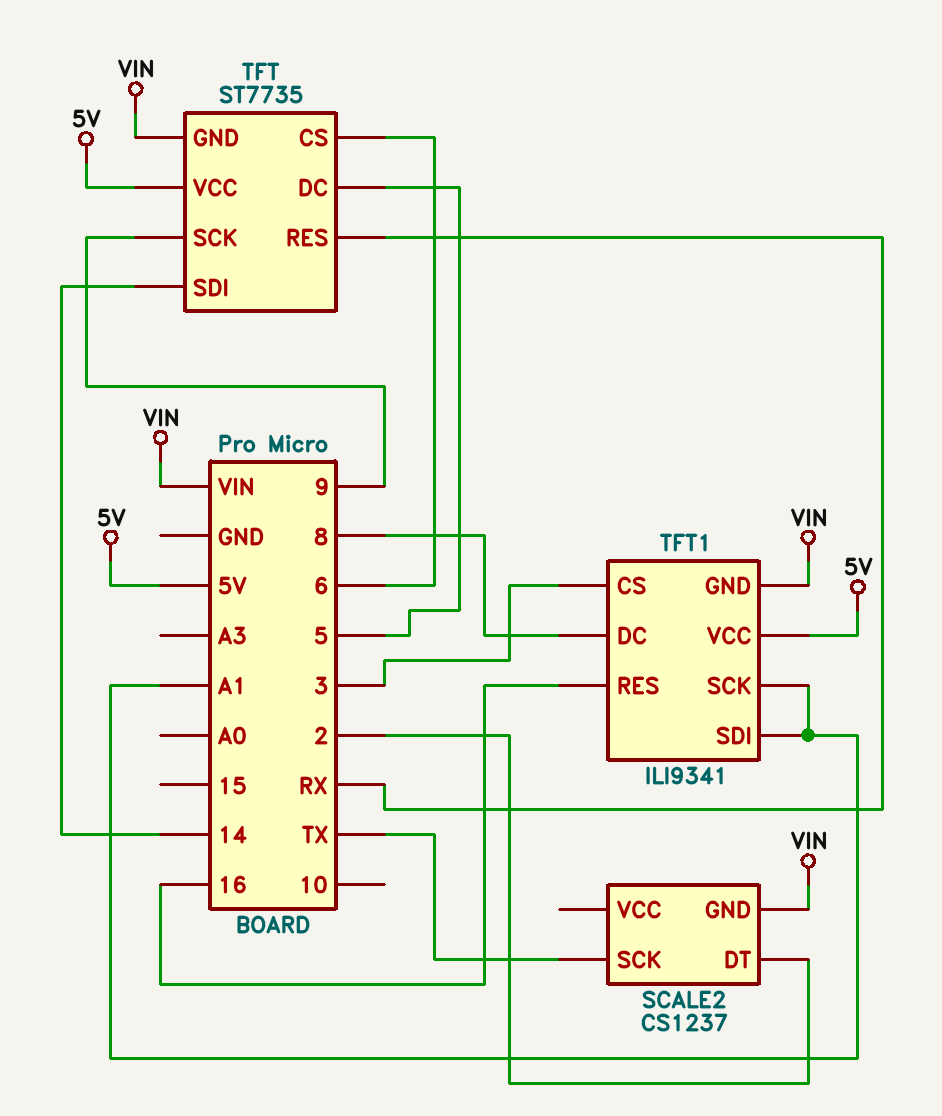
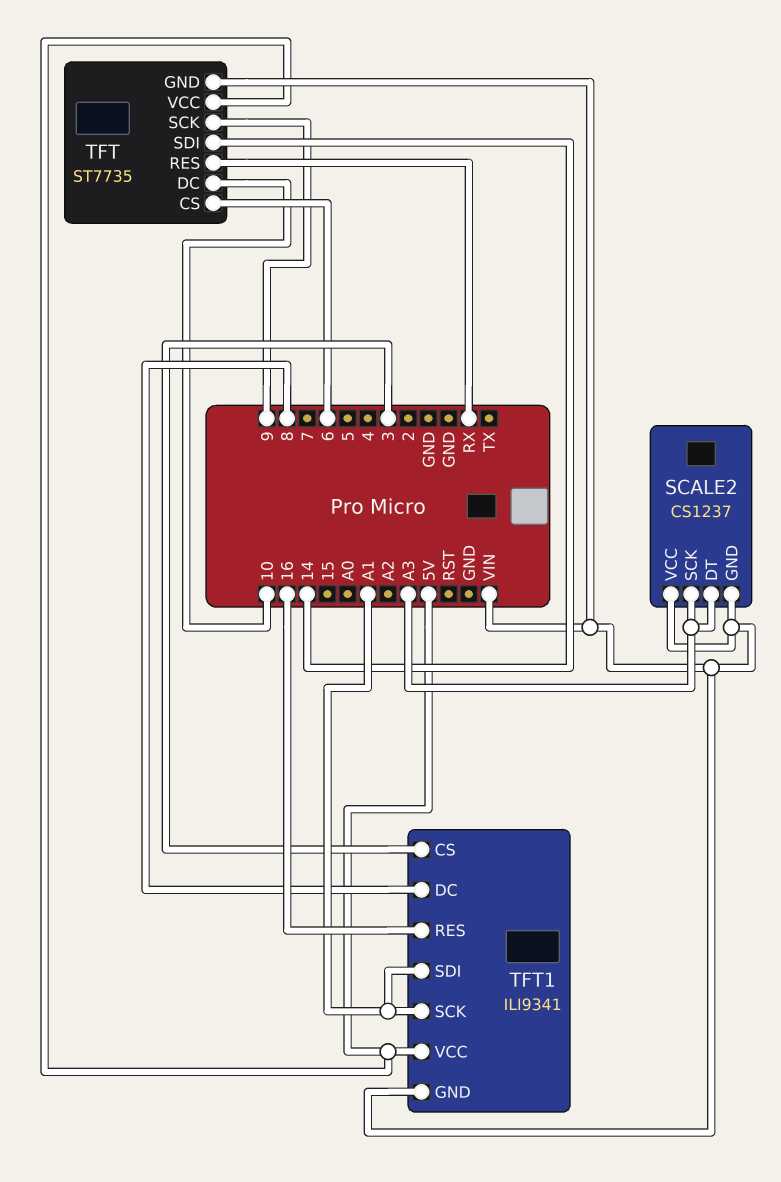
SCALE2 pin DT: 2 -> A3
SCALE2 pin SCK: TX -> A3
SCALE2 pin VCC: none -> VIN
TFT pin DC: 5 -> 10

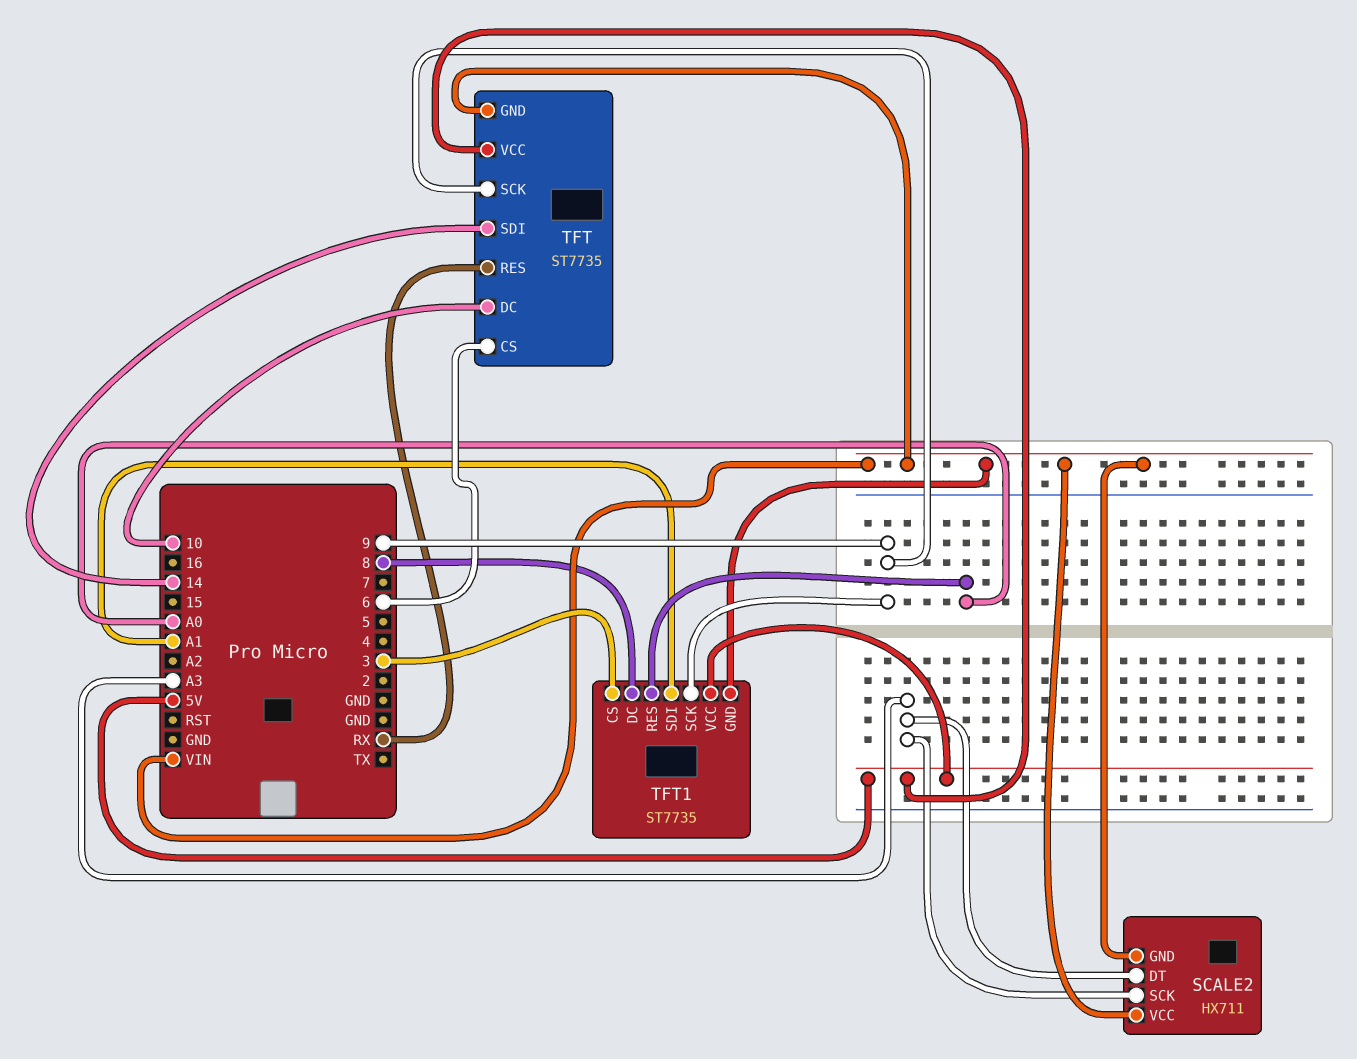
SCALE2: CS1237 -> HX711
TFT1: ILI9341 -> ST7735
TFT1 pin RES: 16 -> A0
TFT1 pin SCK: A1 -> 9

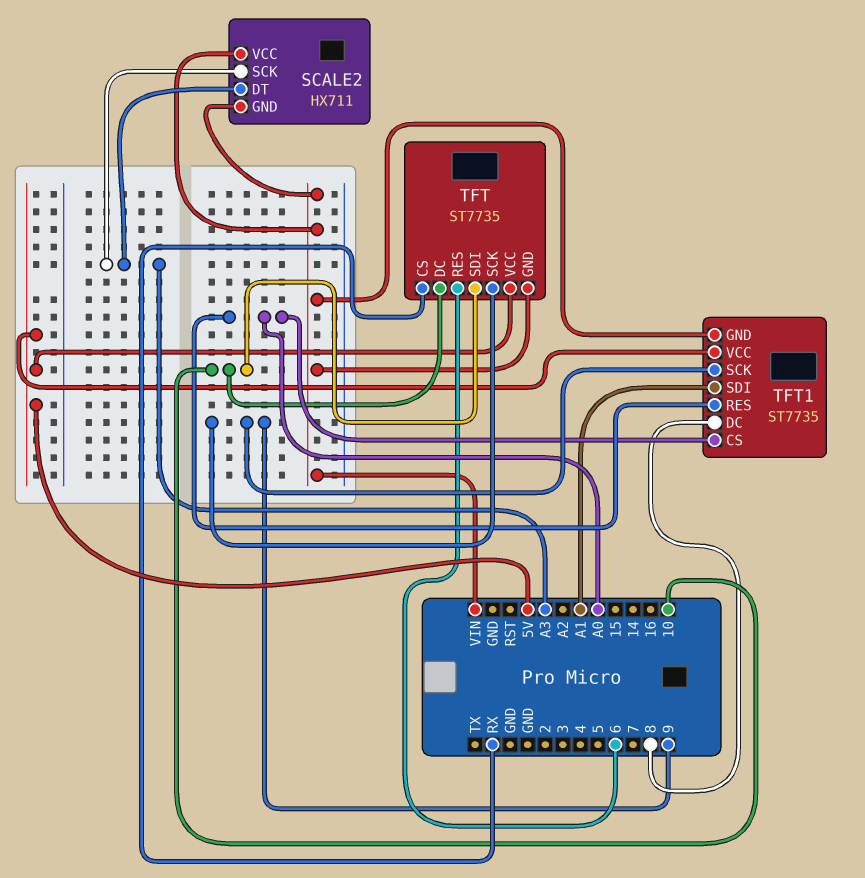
TFT pin CS: 6 -> RX
TFT pin RES: RX -> 6
TFT pin SDI: 14 -> 10
TFT1 pin CS: 3 -> A0

